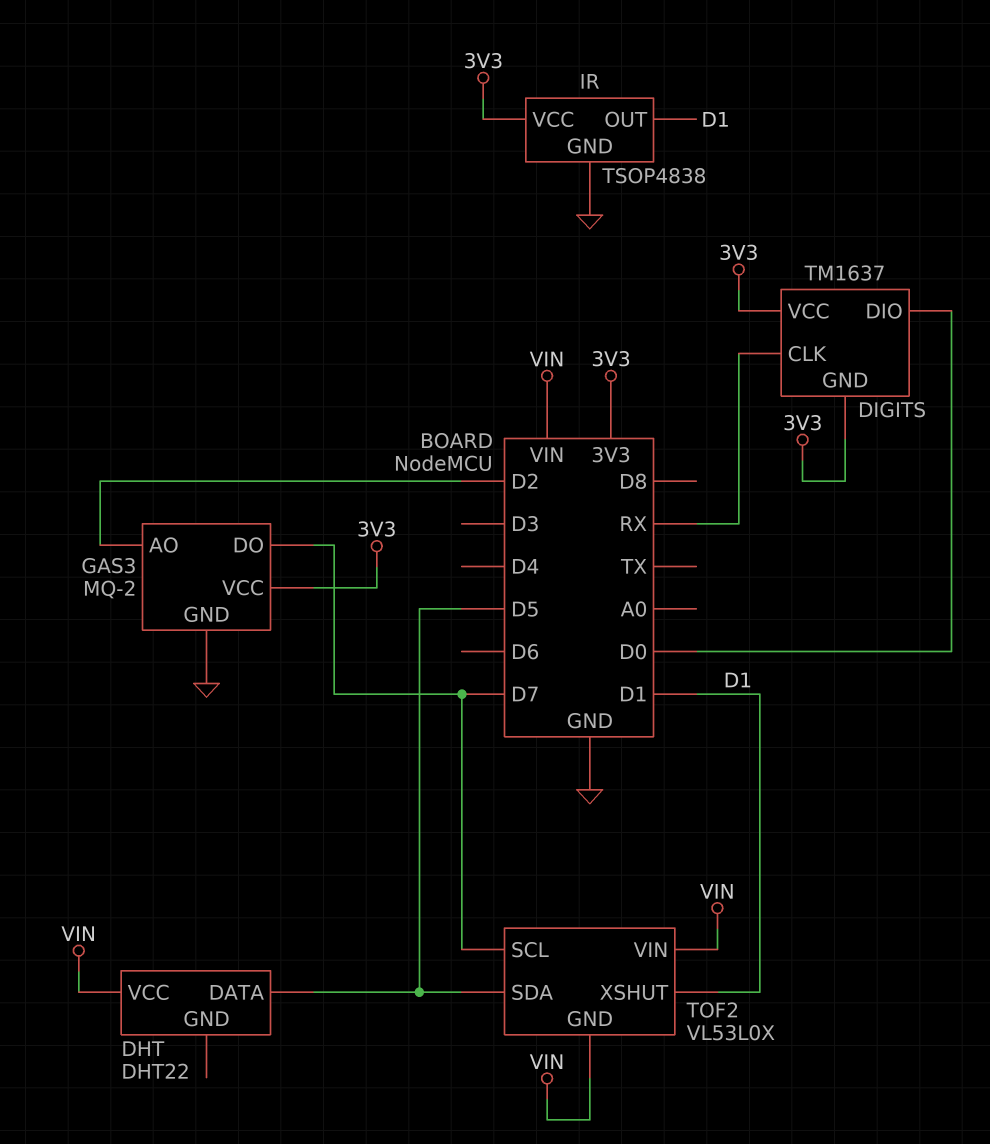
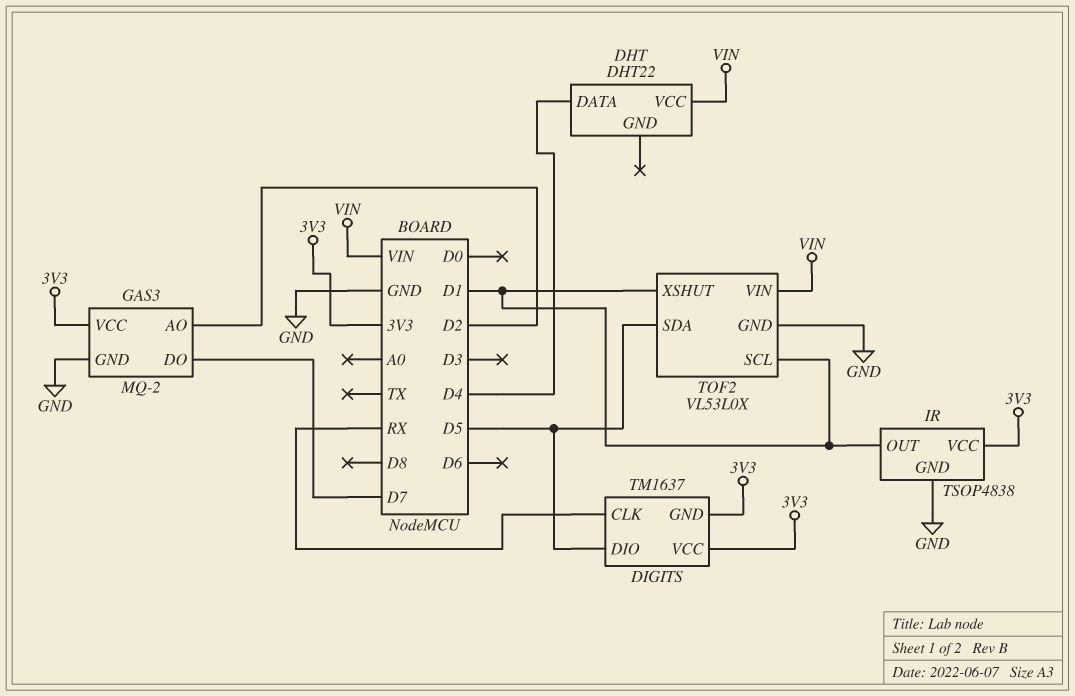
DHT pin DATA: D5 -> D4
DIGITS pin DIO: D0 -> D5
TOF2 pin GND: VIN -> GND
TOF2 pin SCL: D7 -> D1

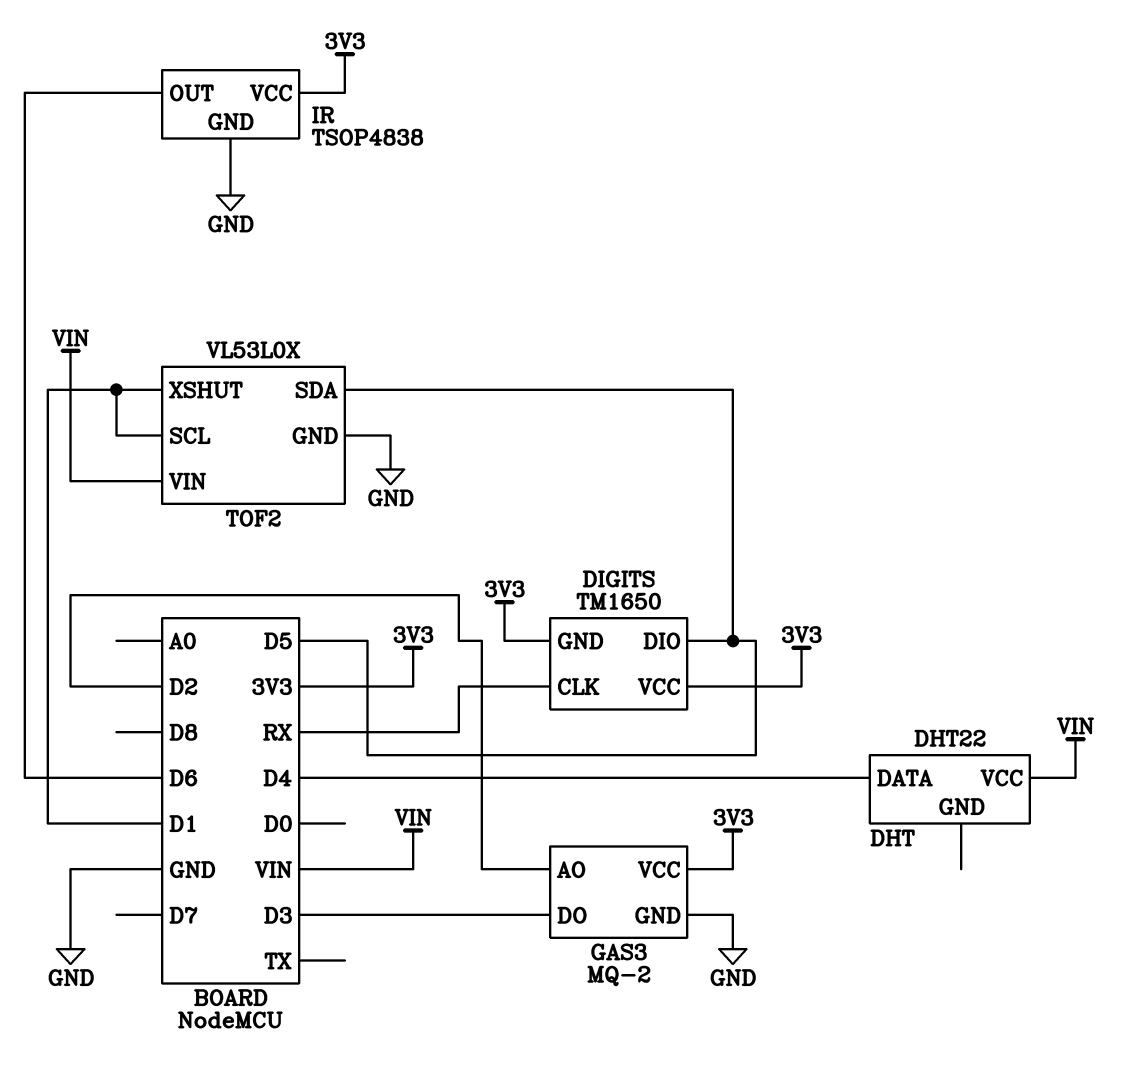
DIGITS: TM1637 -> TM1650
GAS3 pin DO: D7 -> D3
IR pin OUT: D1 -> D6

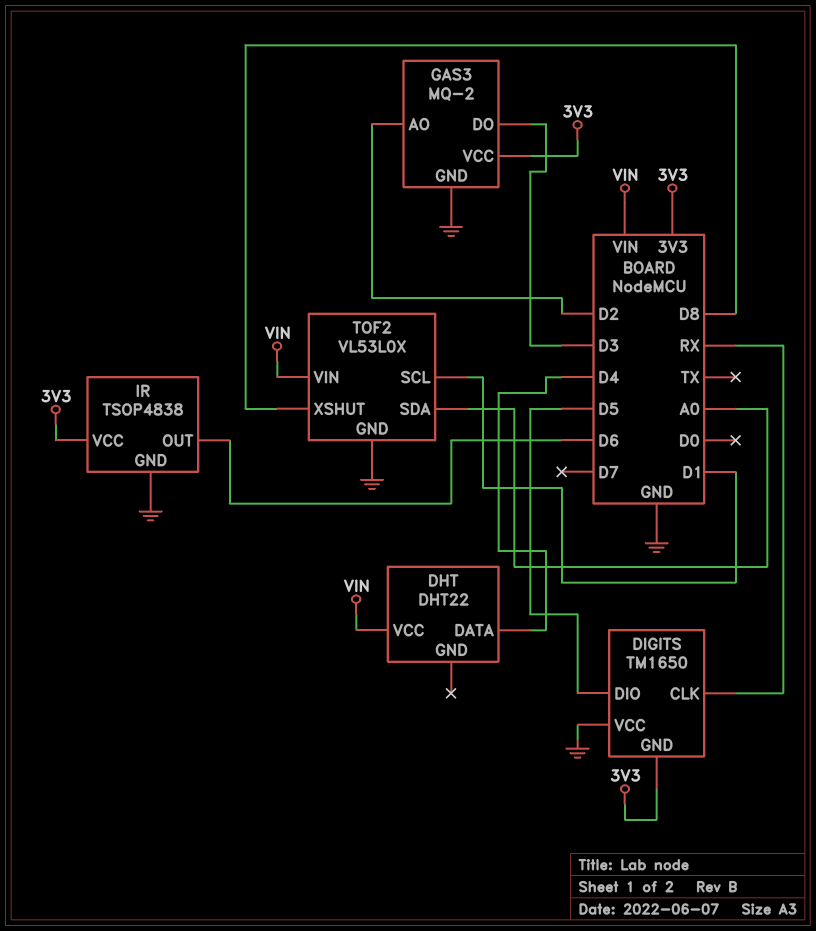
DIGITS pin VCC: 3V3 -> GND
TOF2 pin SDA: D5 -> A0
TOF2 pin XSHUT: D1 -> D8

